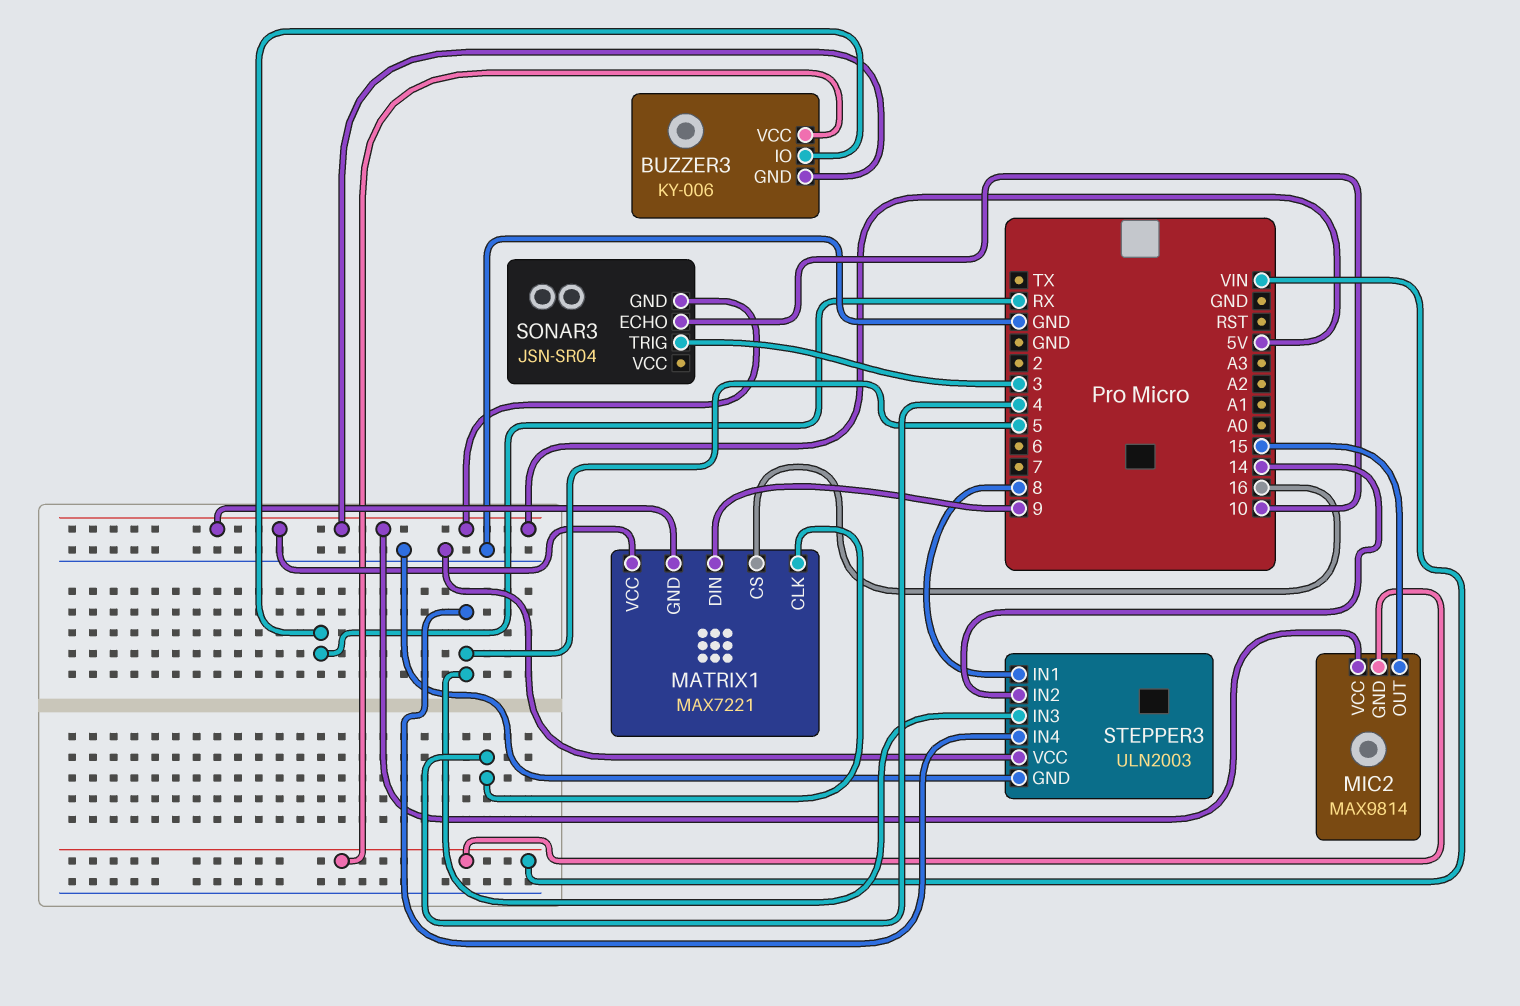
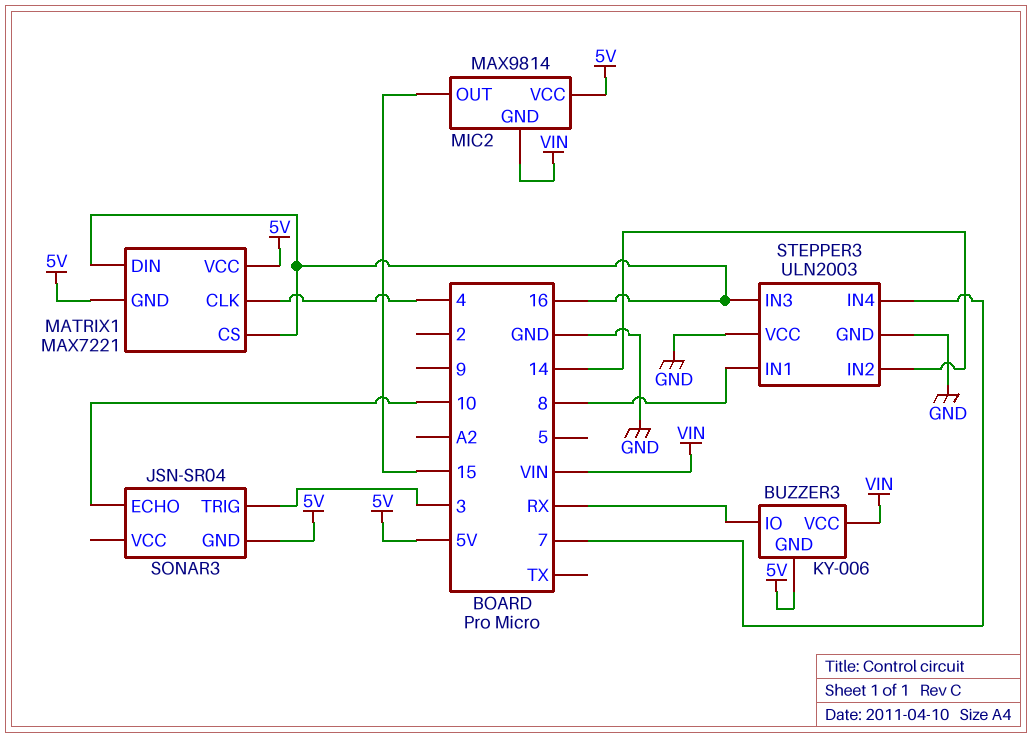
MATRIX1 pin DIN: 9 -> 16
STEPPER3 pin IN3: 5 -> 16
STEPPER3 pin IN4: 5 -> 7

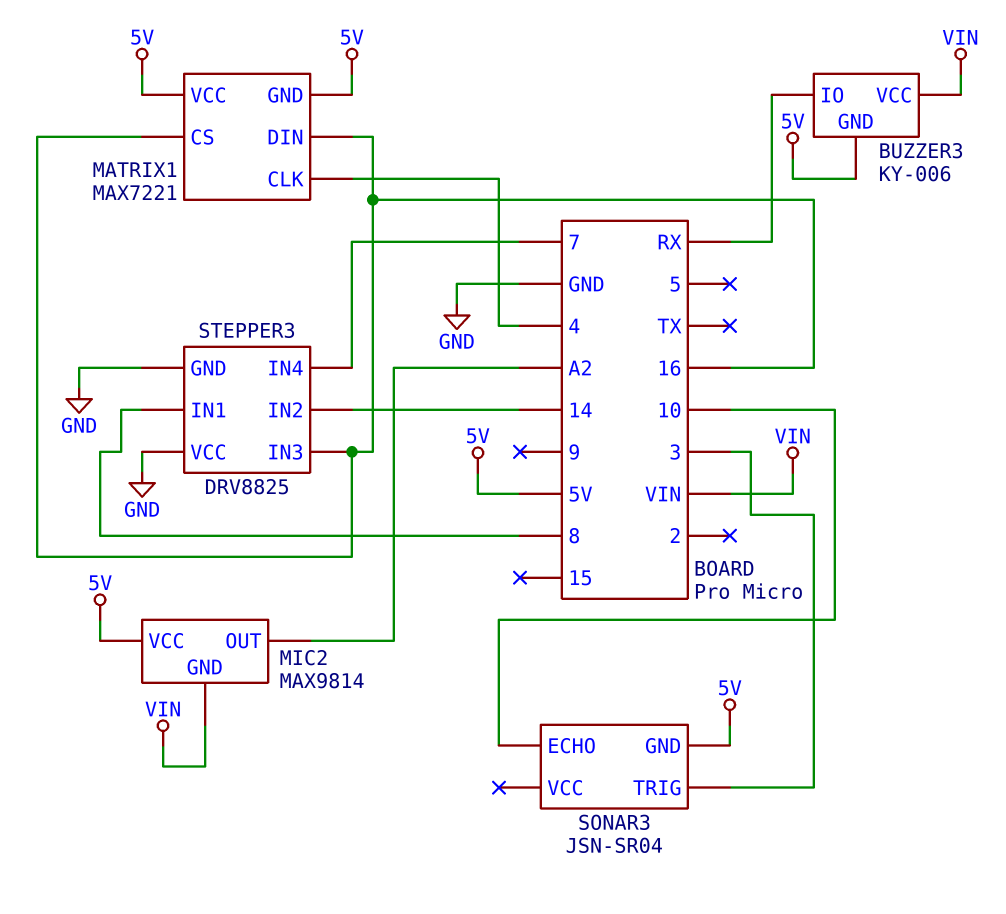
MIC2 pin OUT: 15 -> A2
STEPPER3: ULN2003 -> DRV8825

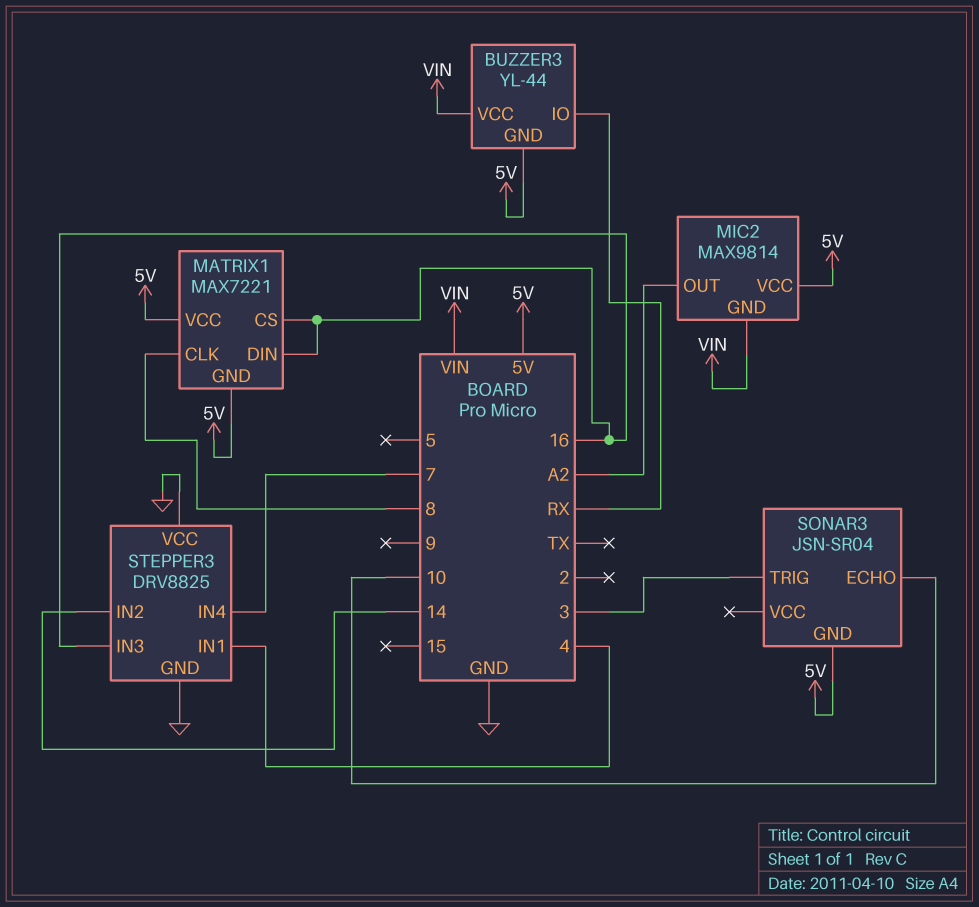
BUZZER3: KY-006 -> YL-44
MATRIX1 pin CLK: 4 -> 8
STEPPER3 pin IN1: 8 -> 4

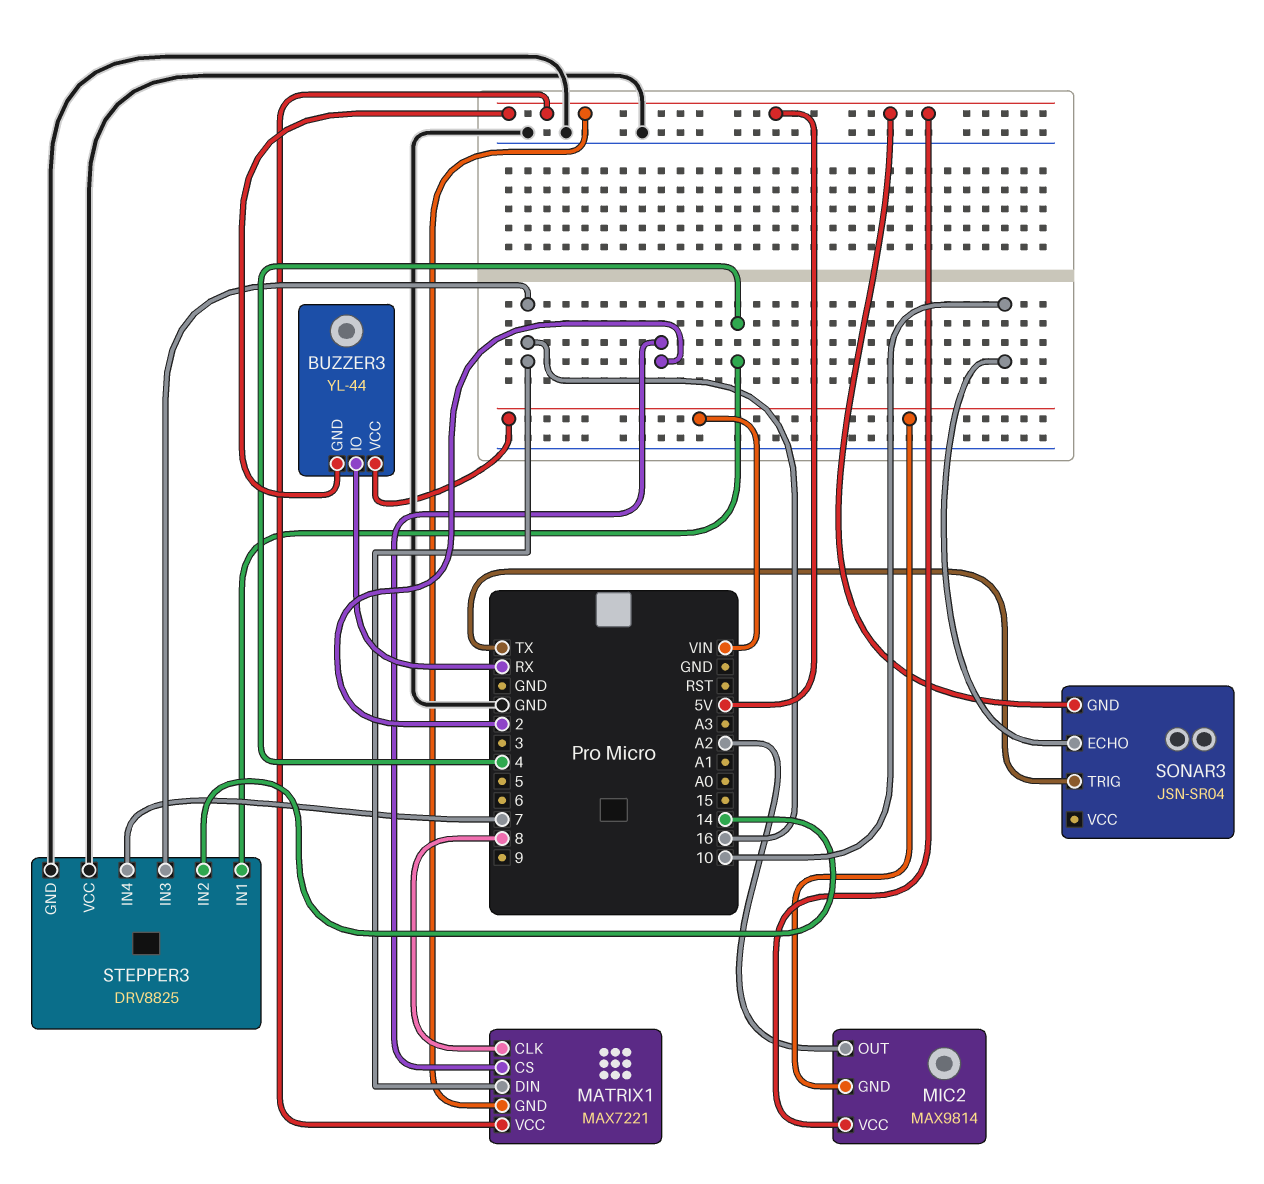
MATRIX1 pin CS: 16 -> 2
SONAR3 pin TRIG: 3 -> TX

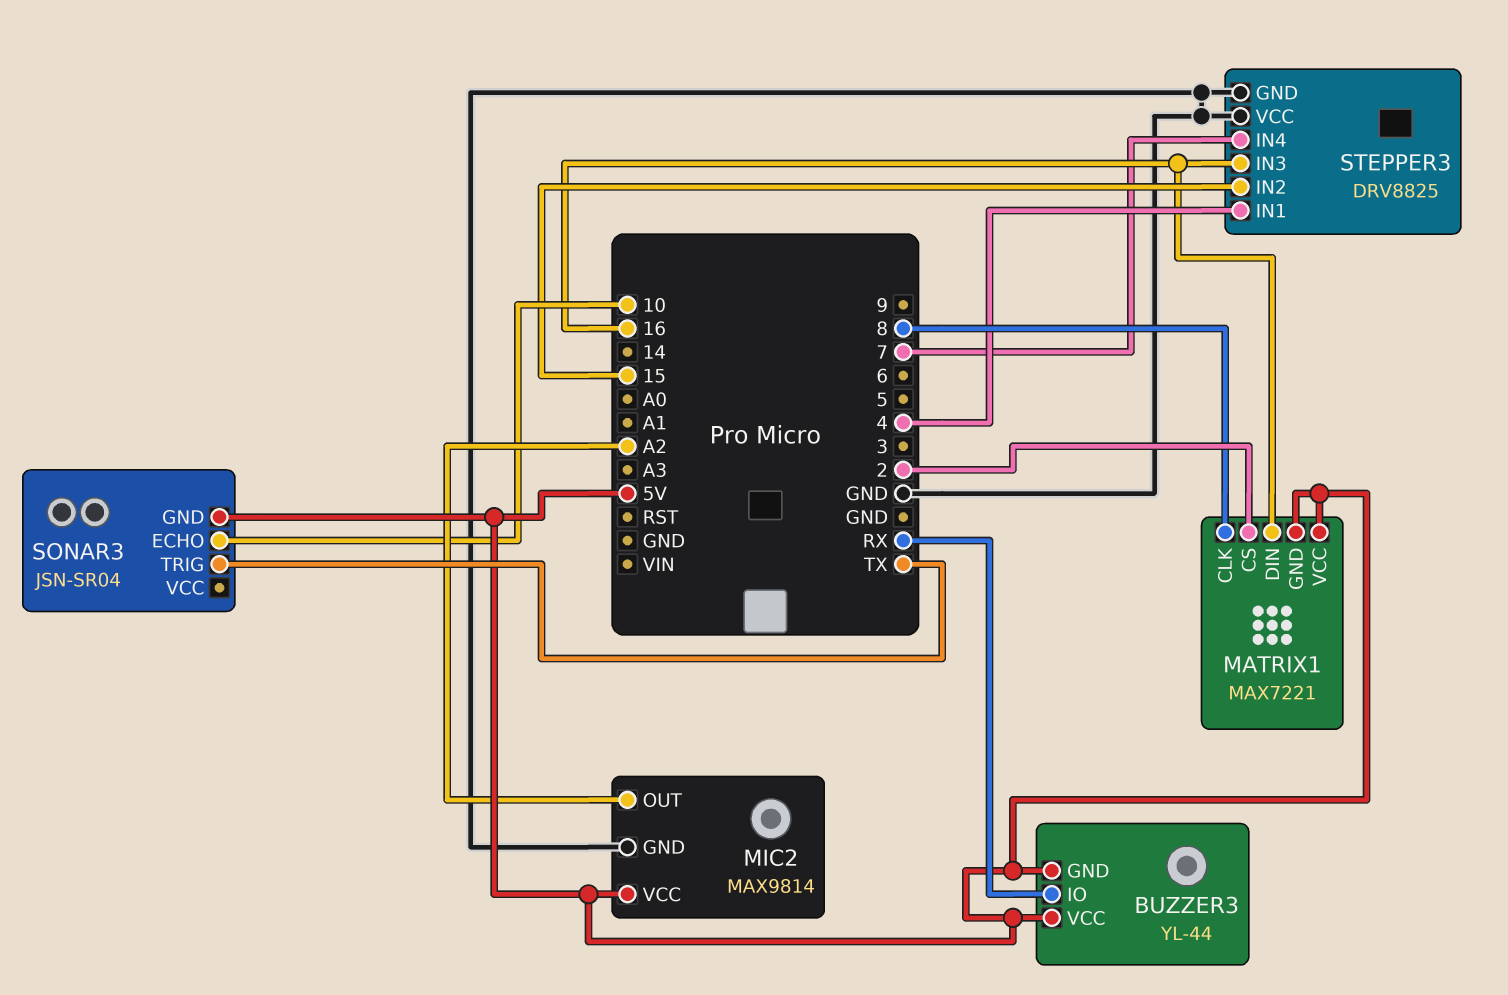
BUZZER3 pin VCC: VIN -> 5V
MIC2 pin GND: VIN -> GND
STEPPER3 pin IN2: 14 -> 15

